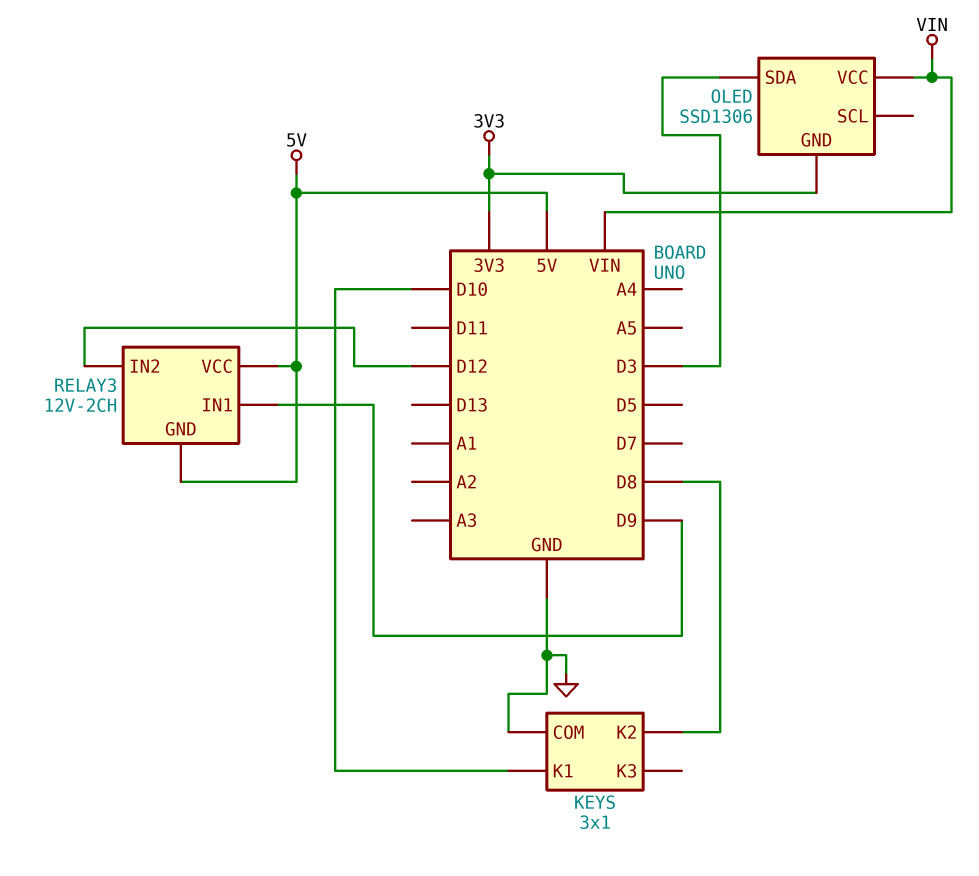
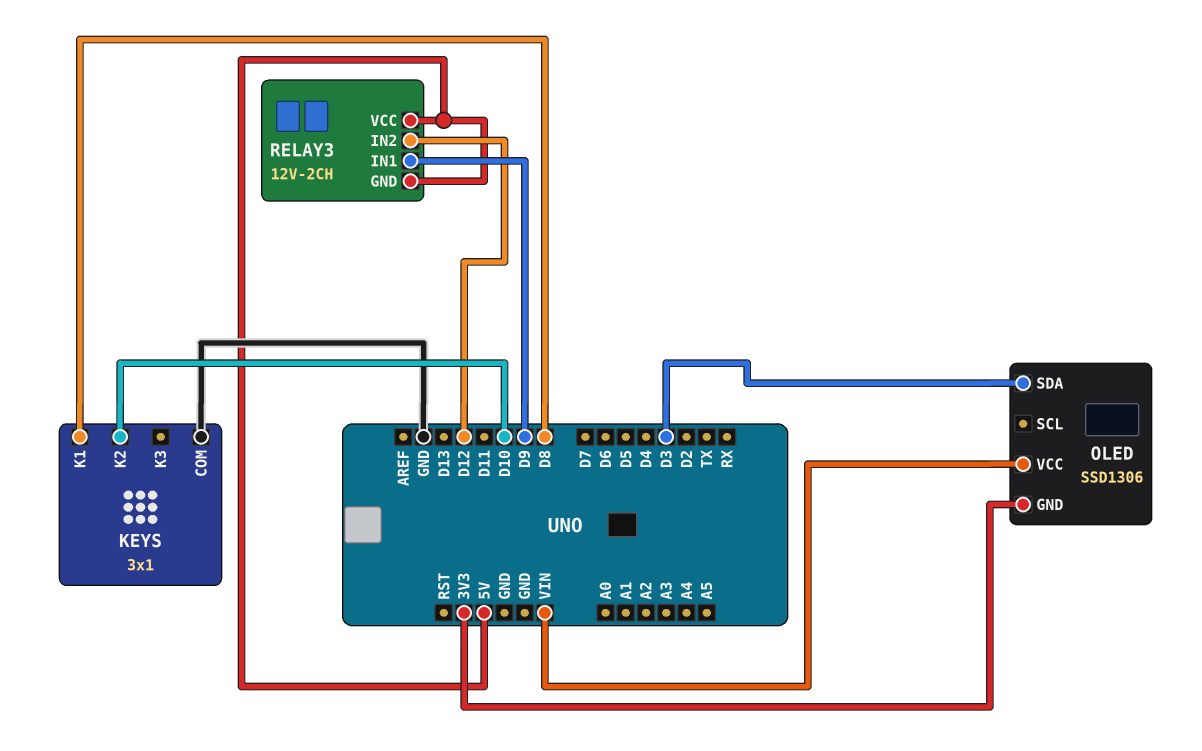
KEYS pin K1: D10 -> D8
KEYS pin K2: D8 -> D10

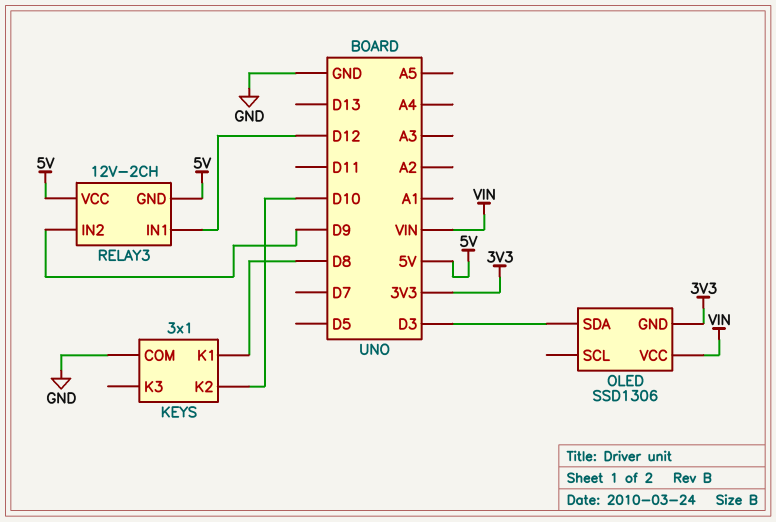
RELAY3 pin IN1: D9 -> D12
RELAY3 pin IN2: D12 -> D9

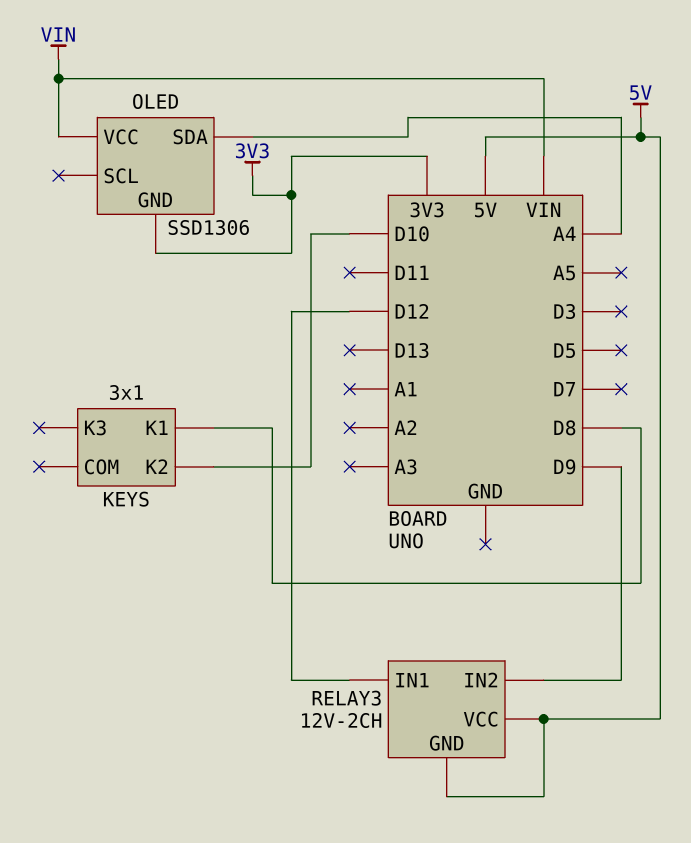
KEYS pin COM: GND -> none
OLED pin SDA: D3 -> A4

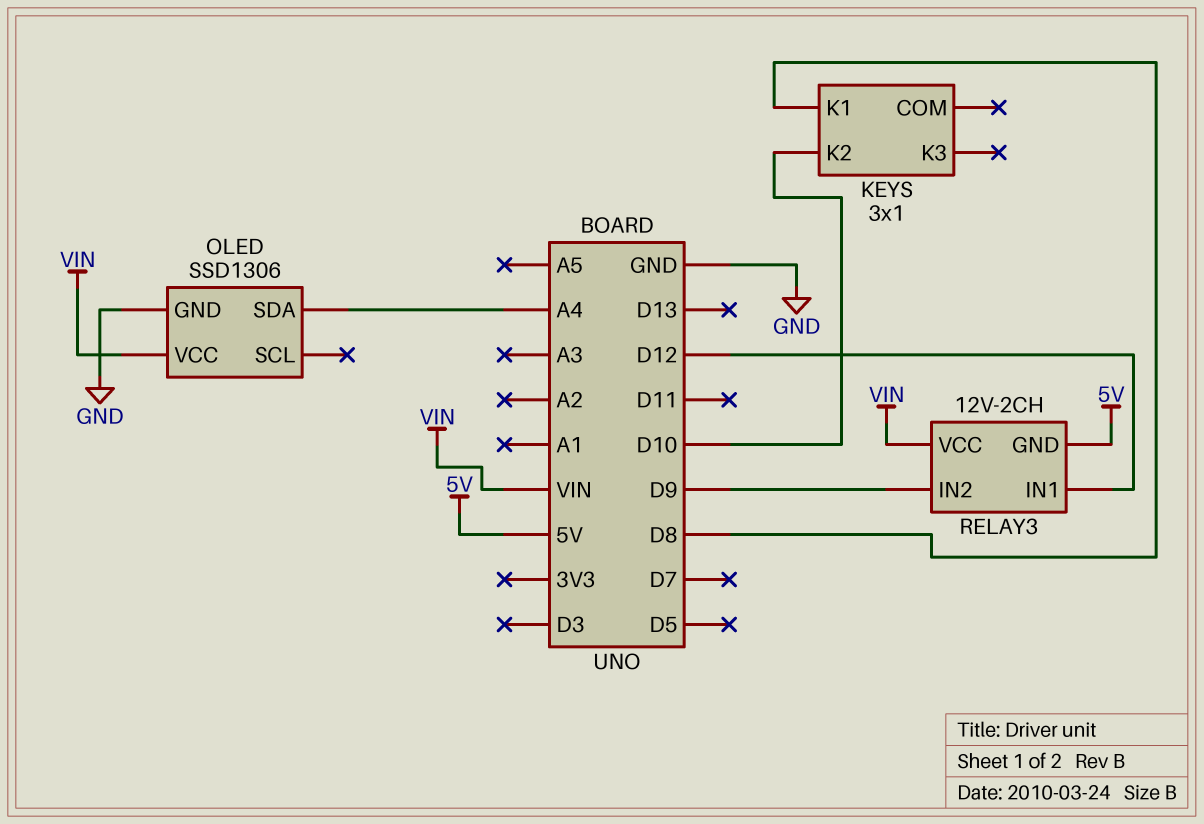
OLED pin GND: 3V3 -> GND
RELAY3 pin VCC: 5V -> VIN

